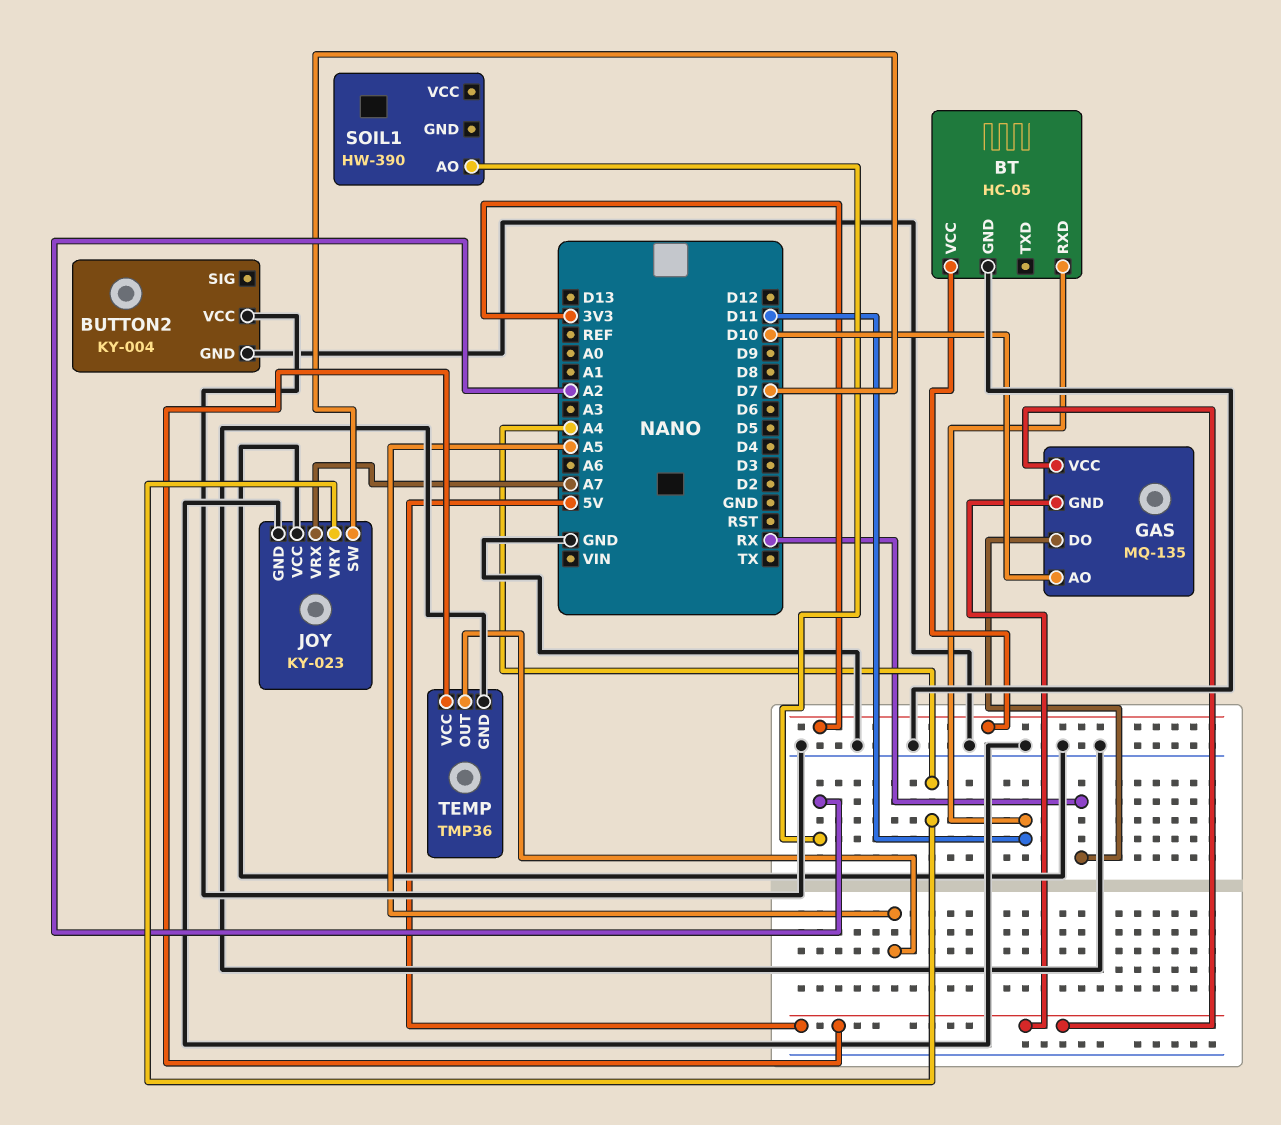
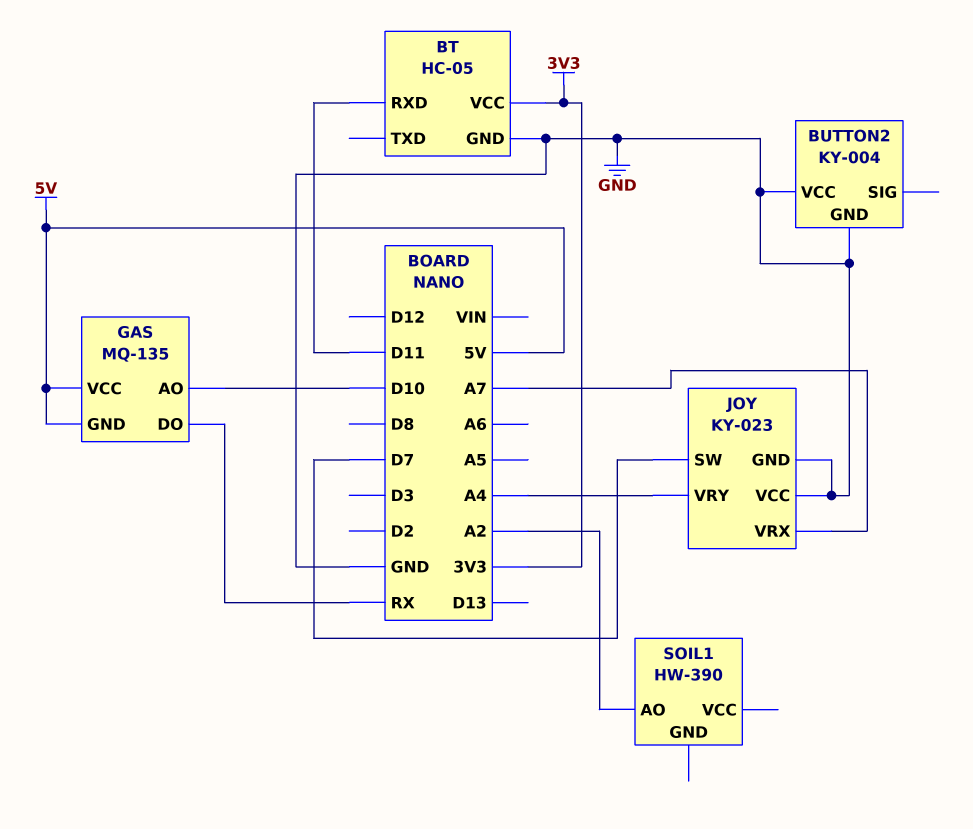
TEMP: TMP36 -> none
TEMP pin GND: GND -> none
TEMP pin OUT: A5 -> none
TEMP pin VCC: 5V -> none

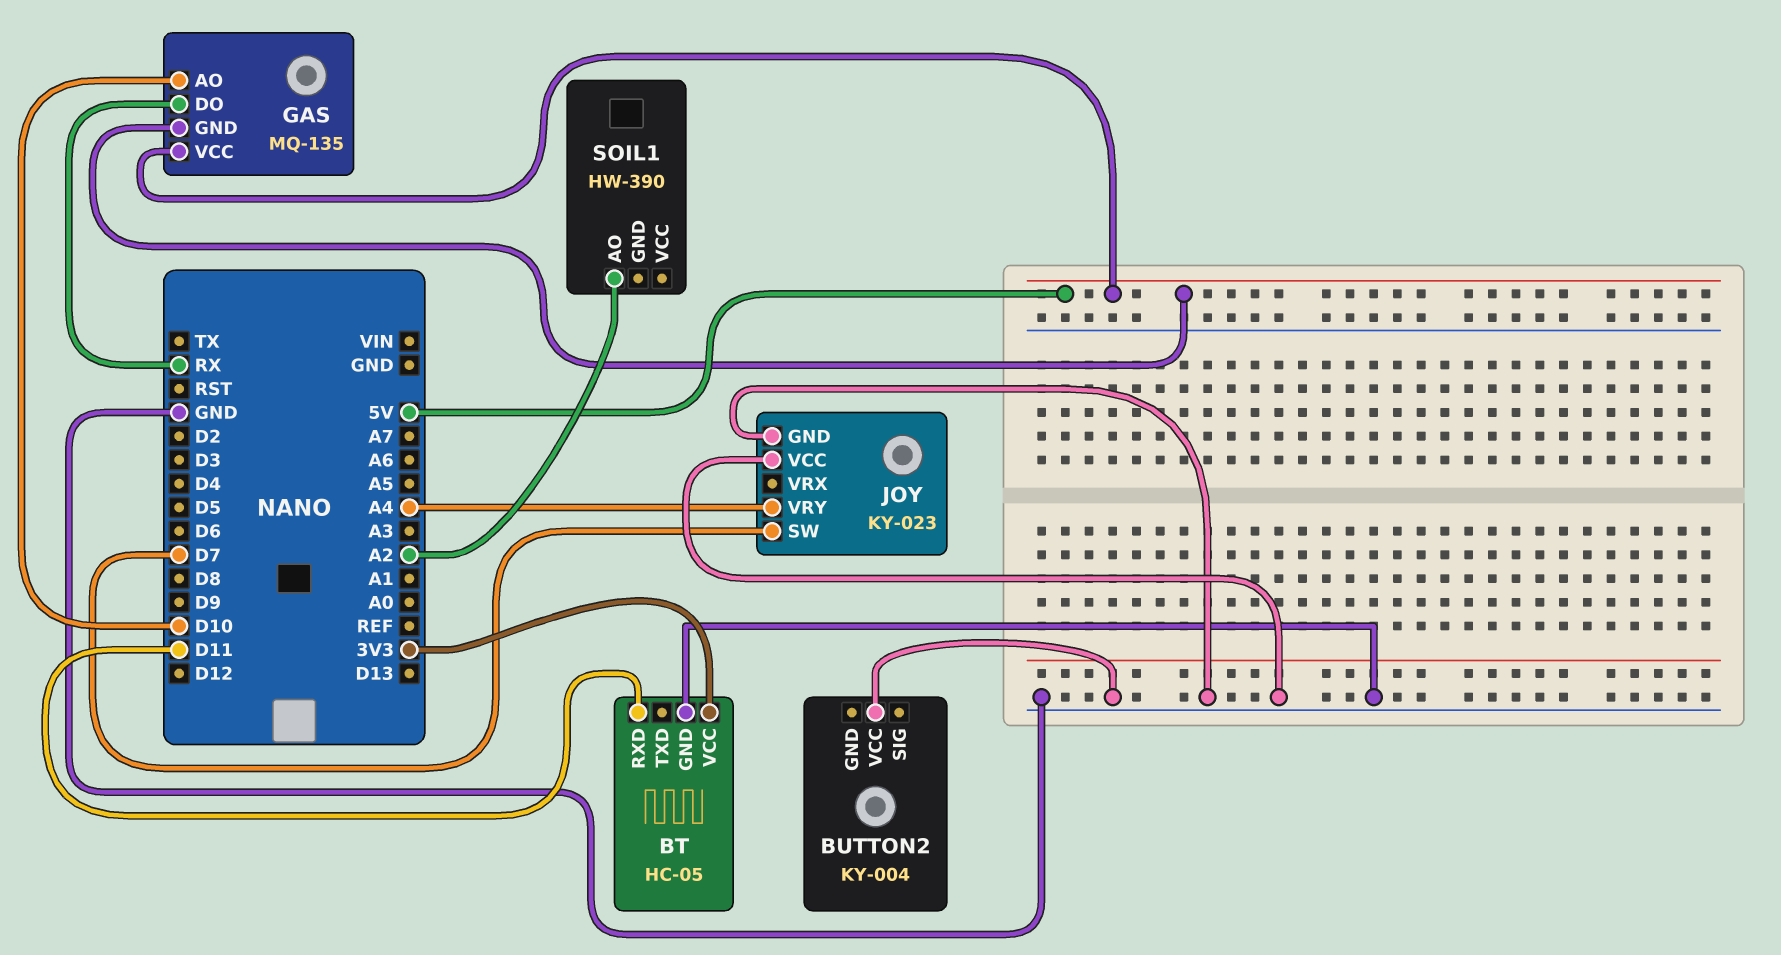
BUTTON2 pin GND: GND -> none
JOY pin VRX: A7 -> none

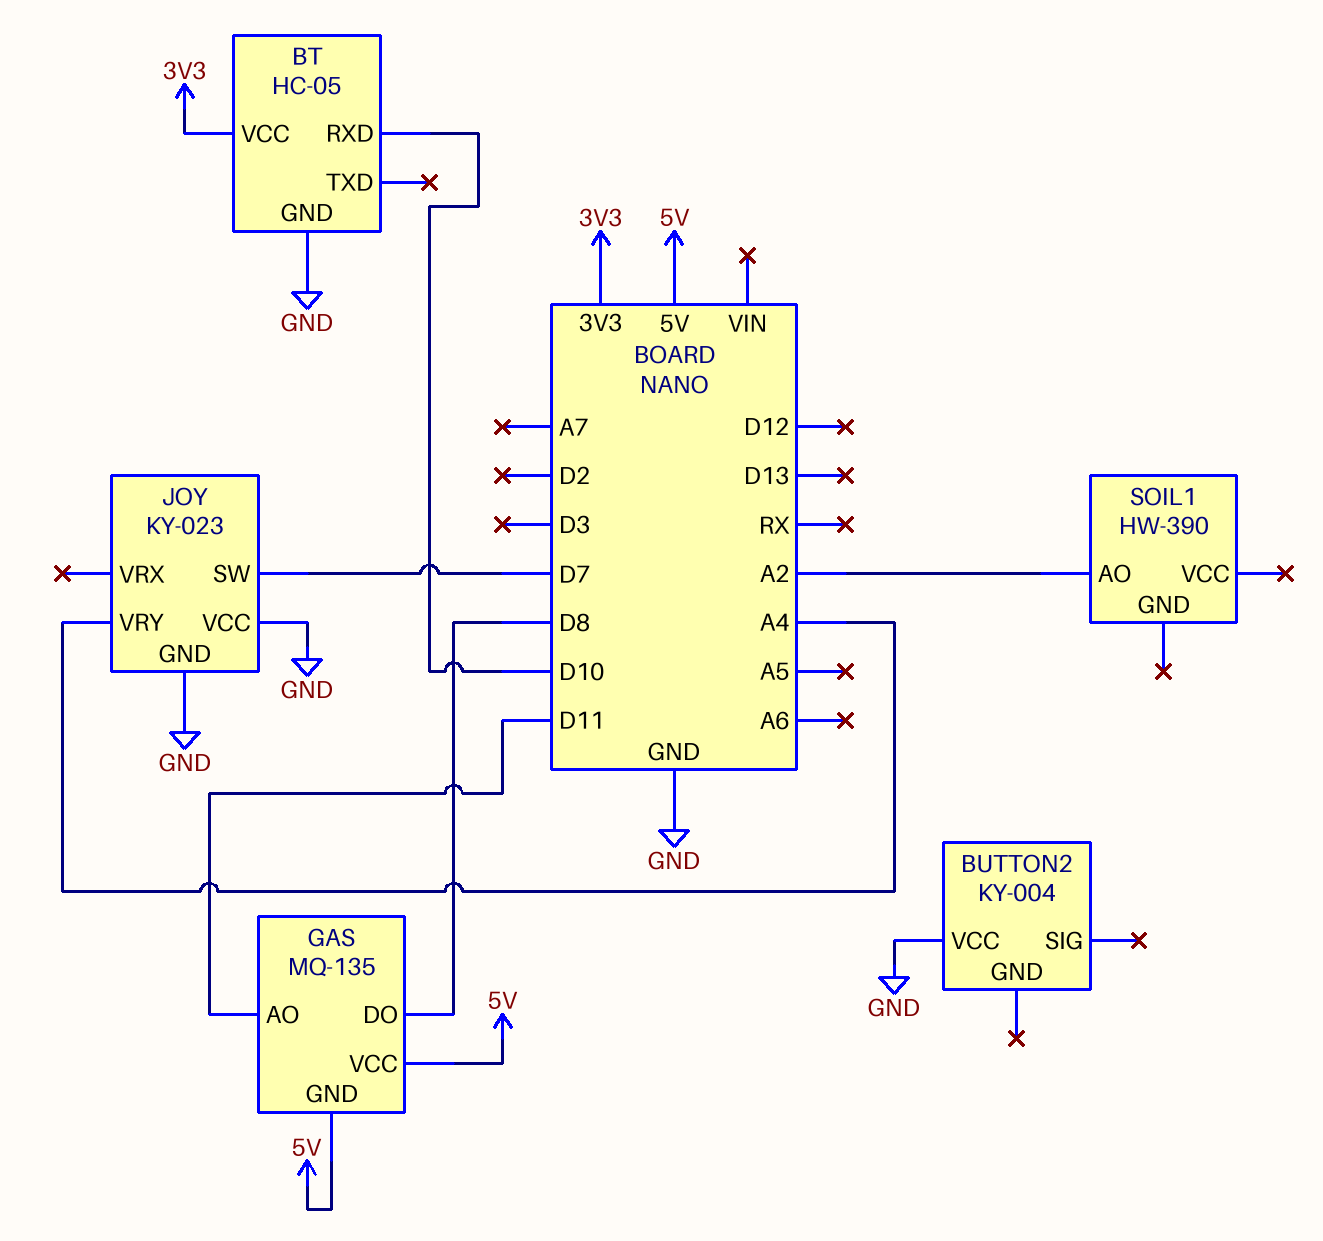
BT pin RXD: D11 -> D10
GAS pin AO: D10 -> D11
GAS pin DO: RX -> D8

